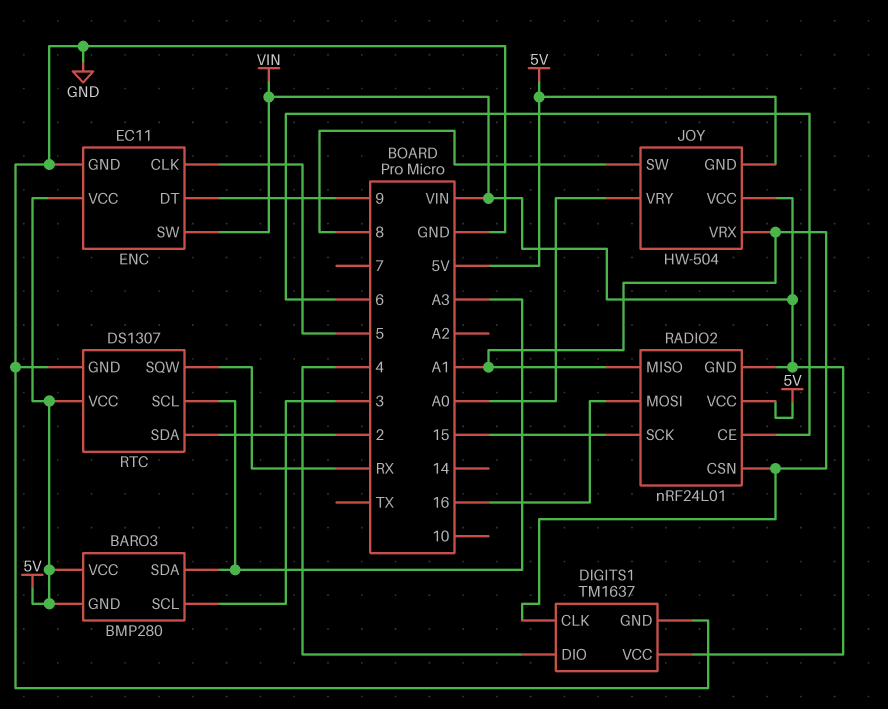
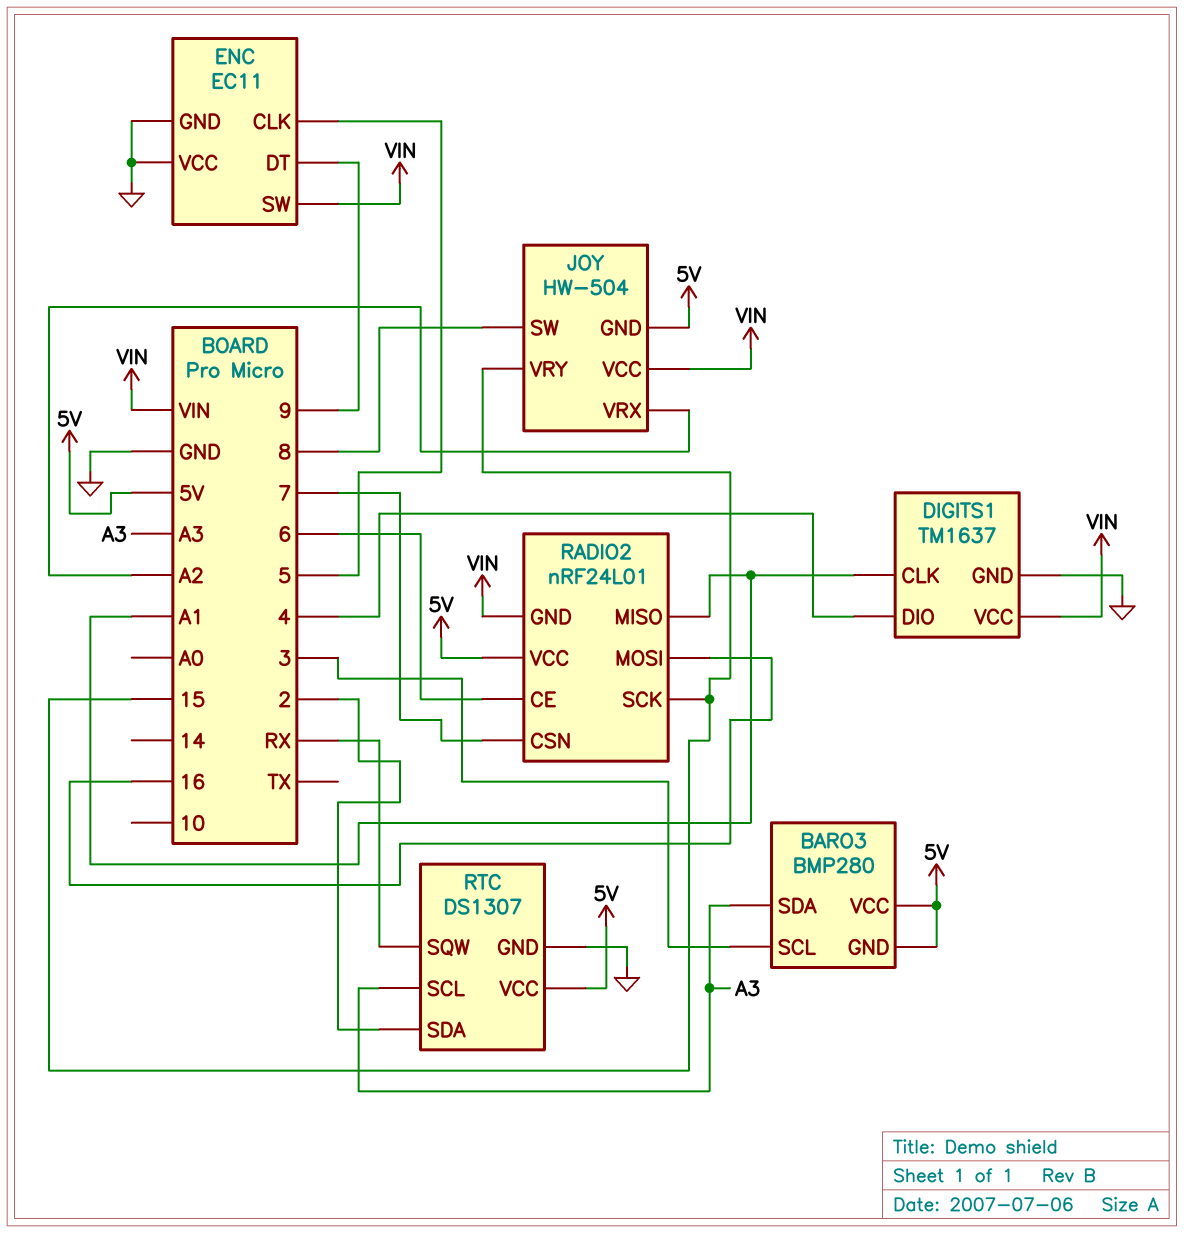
ENC pin VCC: 5V -> GND
JOY pin VRX: A1 -> A2
JOY pin VRY: A0 -> 15
RADIO2 pin CSN: A1 -> 7

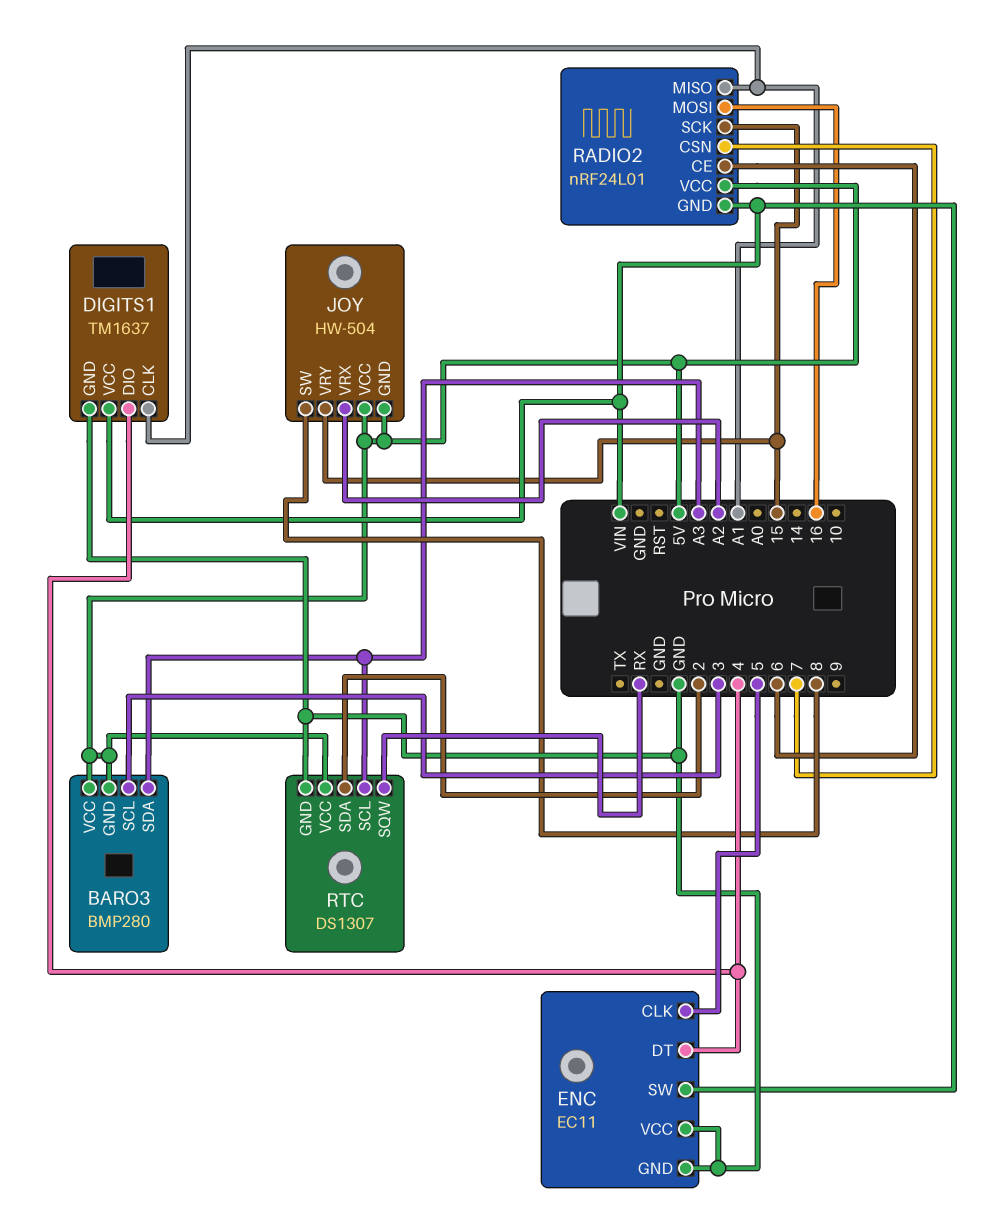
ENC pin DT: 9 -> 4
JOY pin VCC: VIN -> 5V

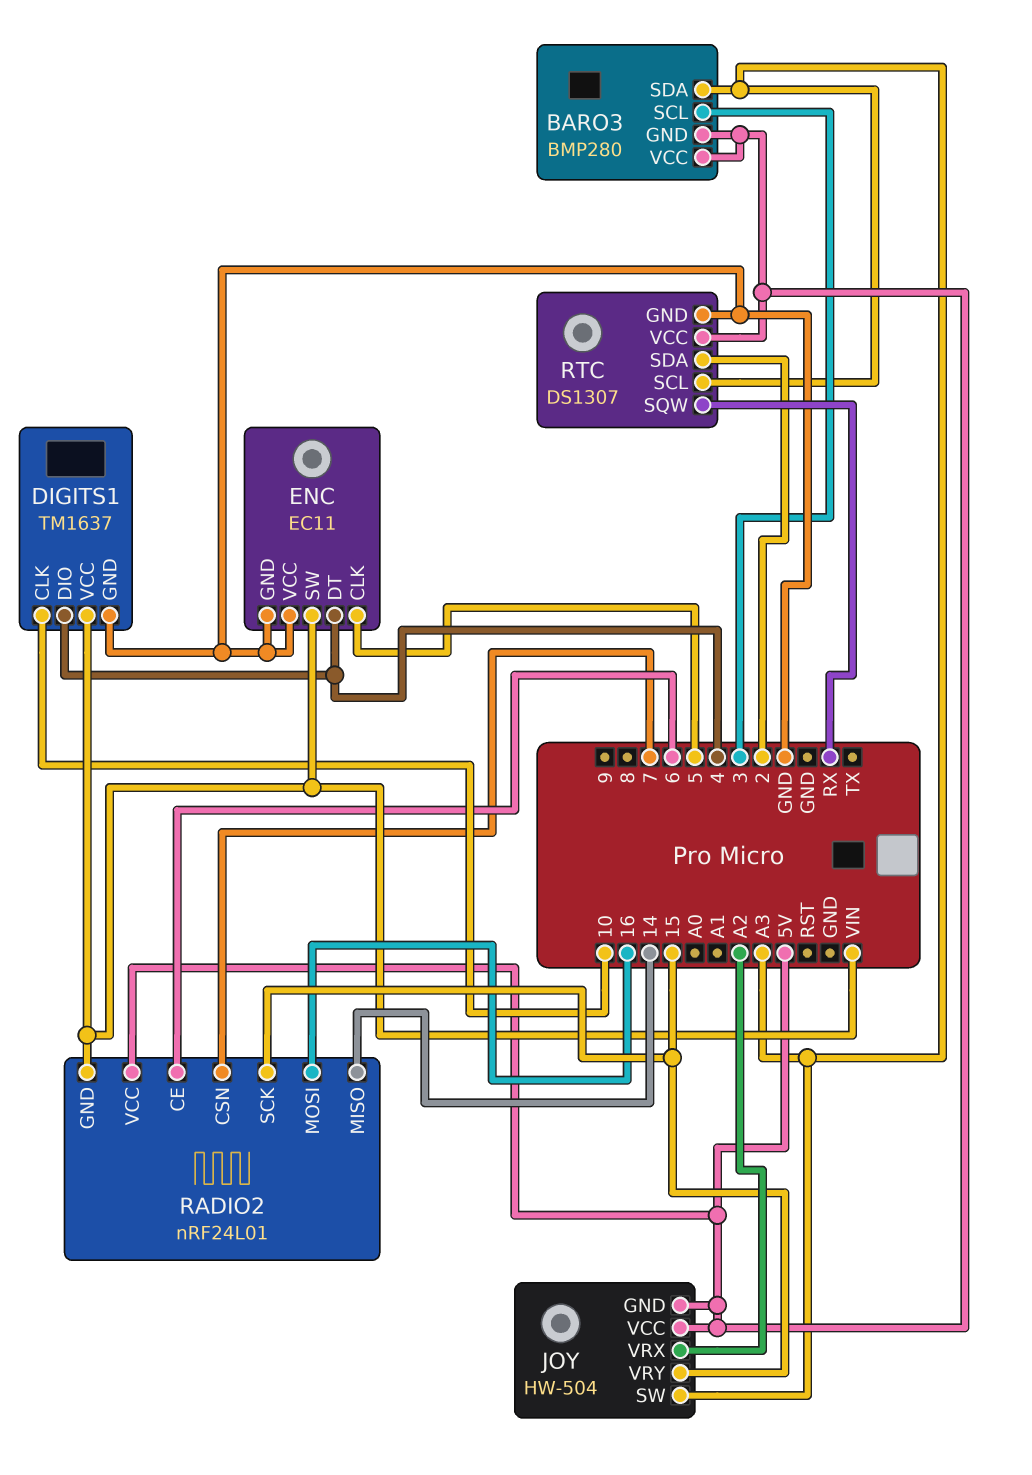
DIGITS1 pin CLK: A1 -> 10
JOY pin SW: 8 -> A3
RADIO2 pin MISO: A1 -> 14

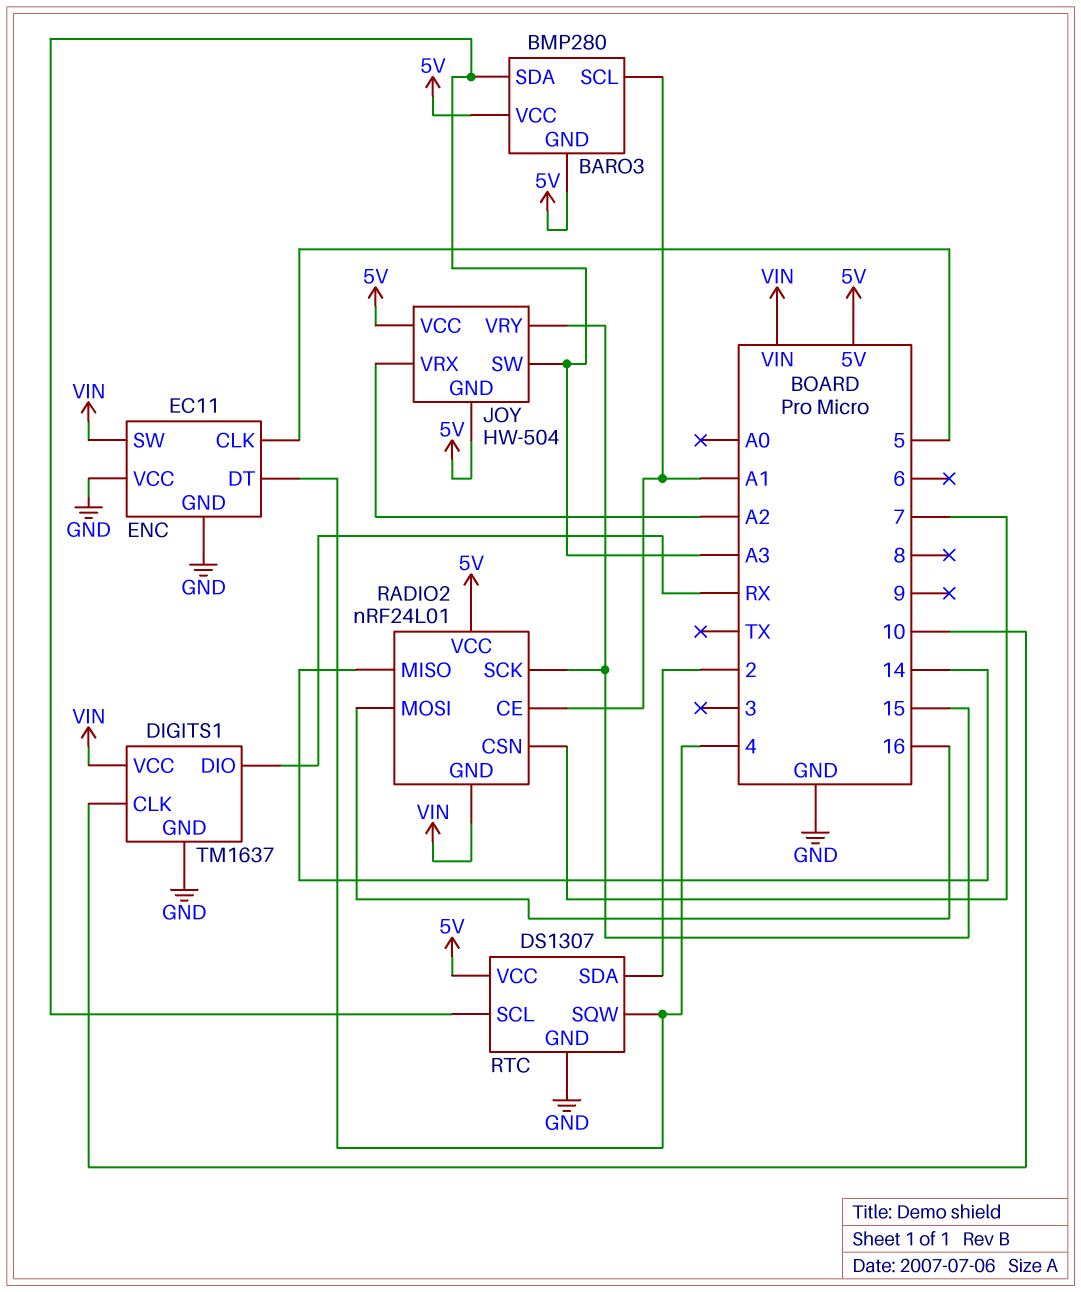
BARO3 pin SCL: 3 -> A1
DIGITS1 pin DIO: 4 -> RX
RADIO2 pin CE: 6 -> A1
RTC pin SQW: RX -> 4

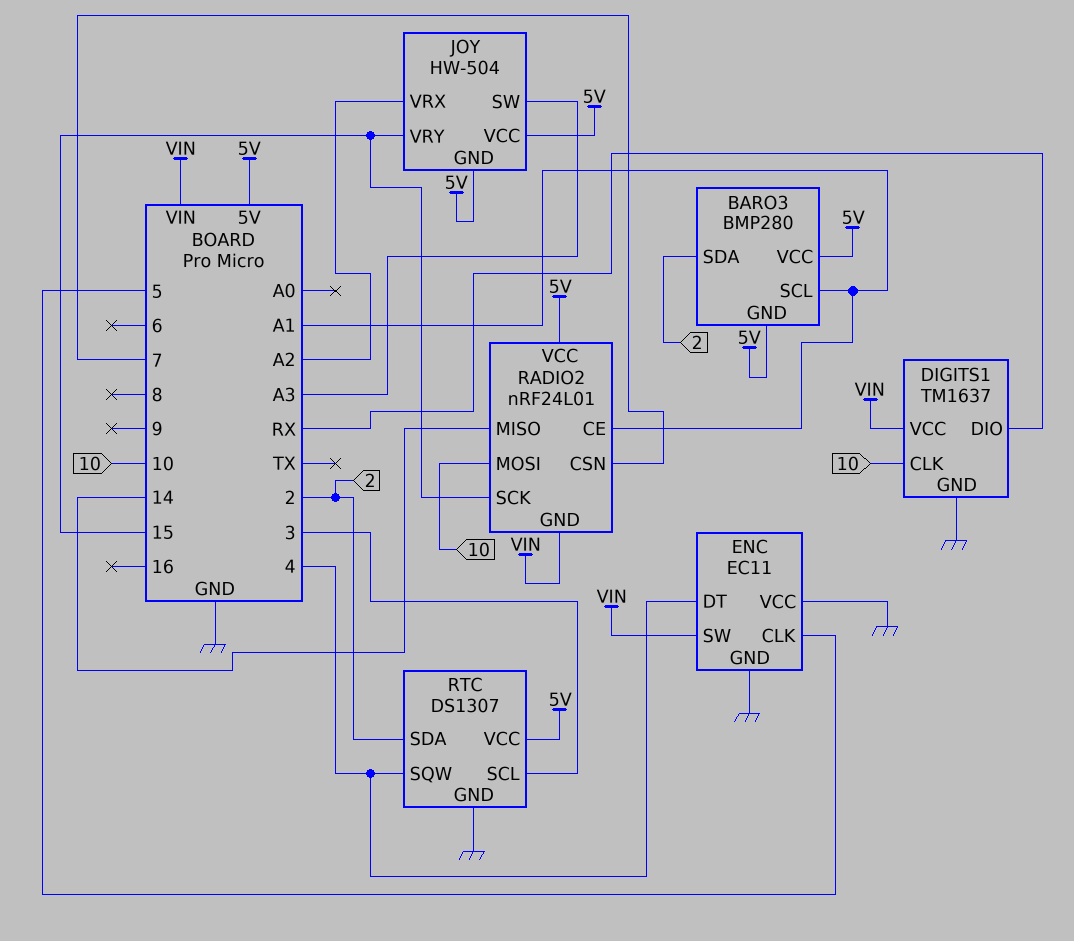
BARO3 pin SDA: A3 -> 2
RADIO2 pin MOSI: 16 -> 10
RTC pin SCL: A3 -> 3

